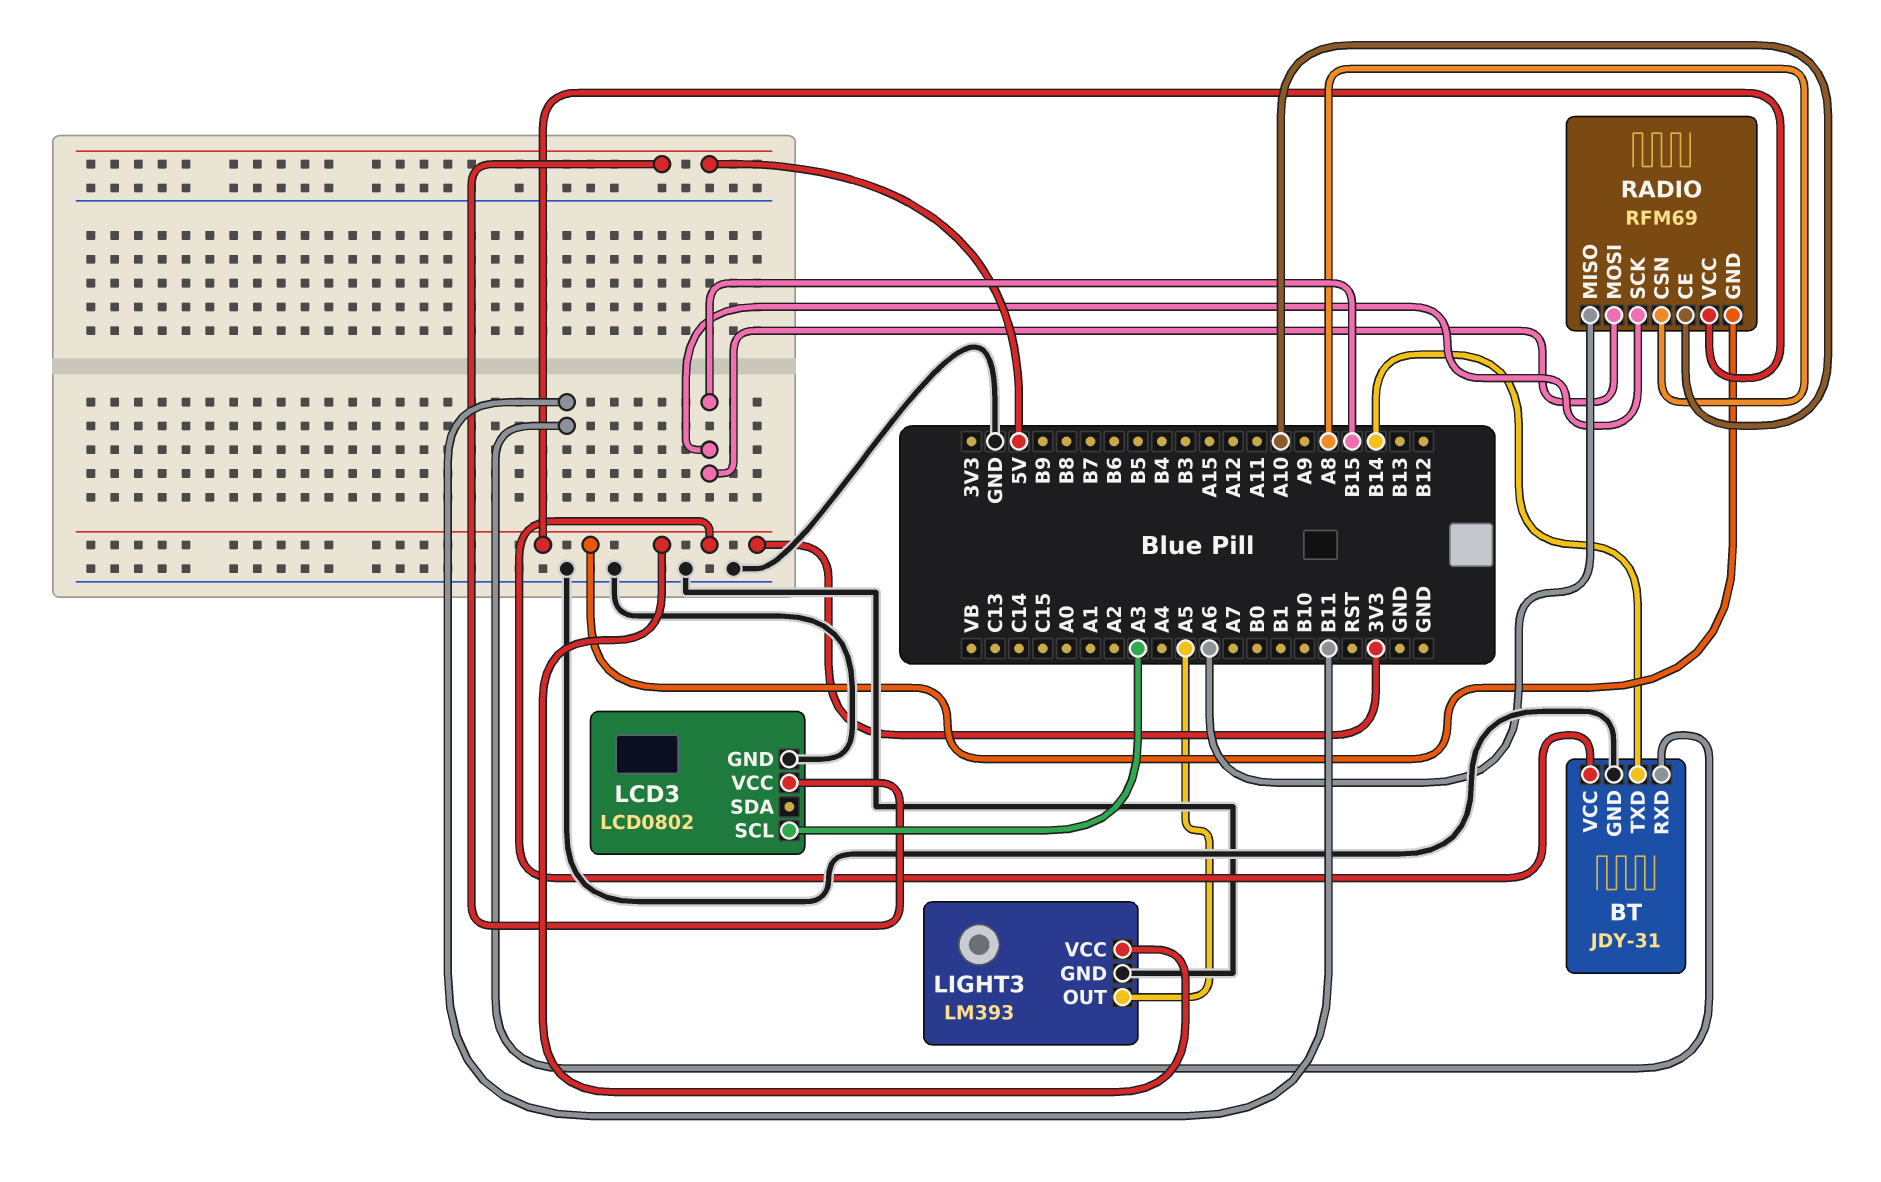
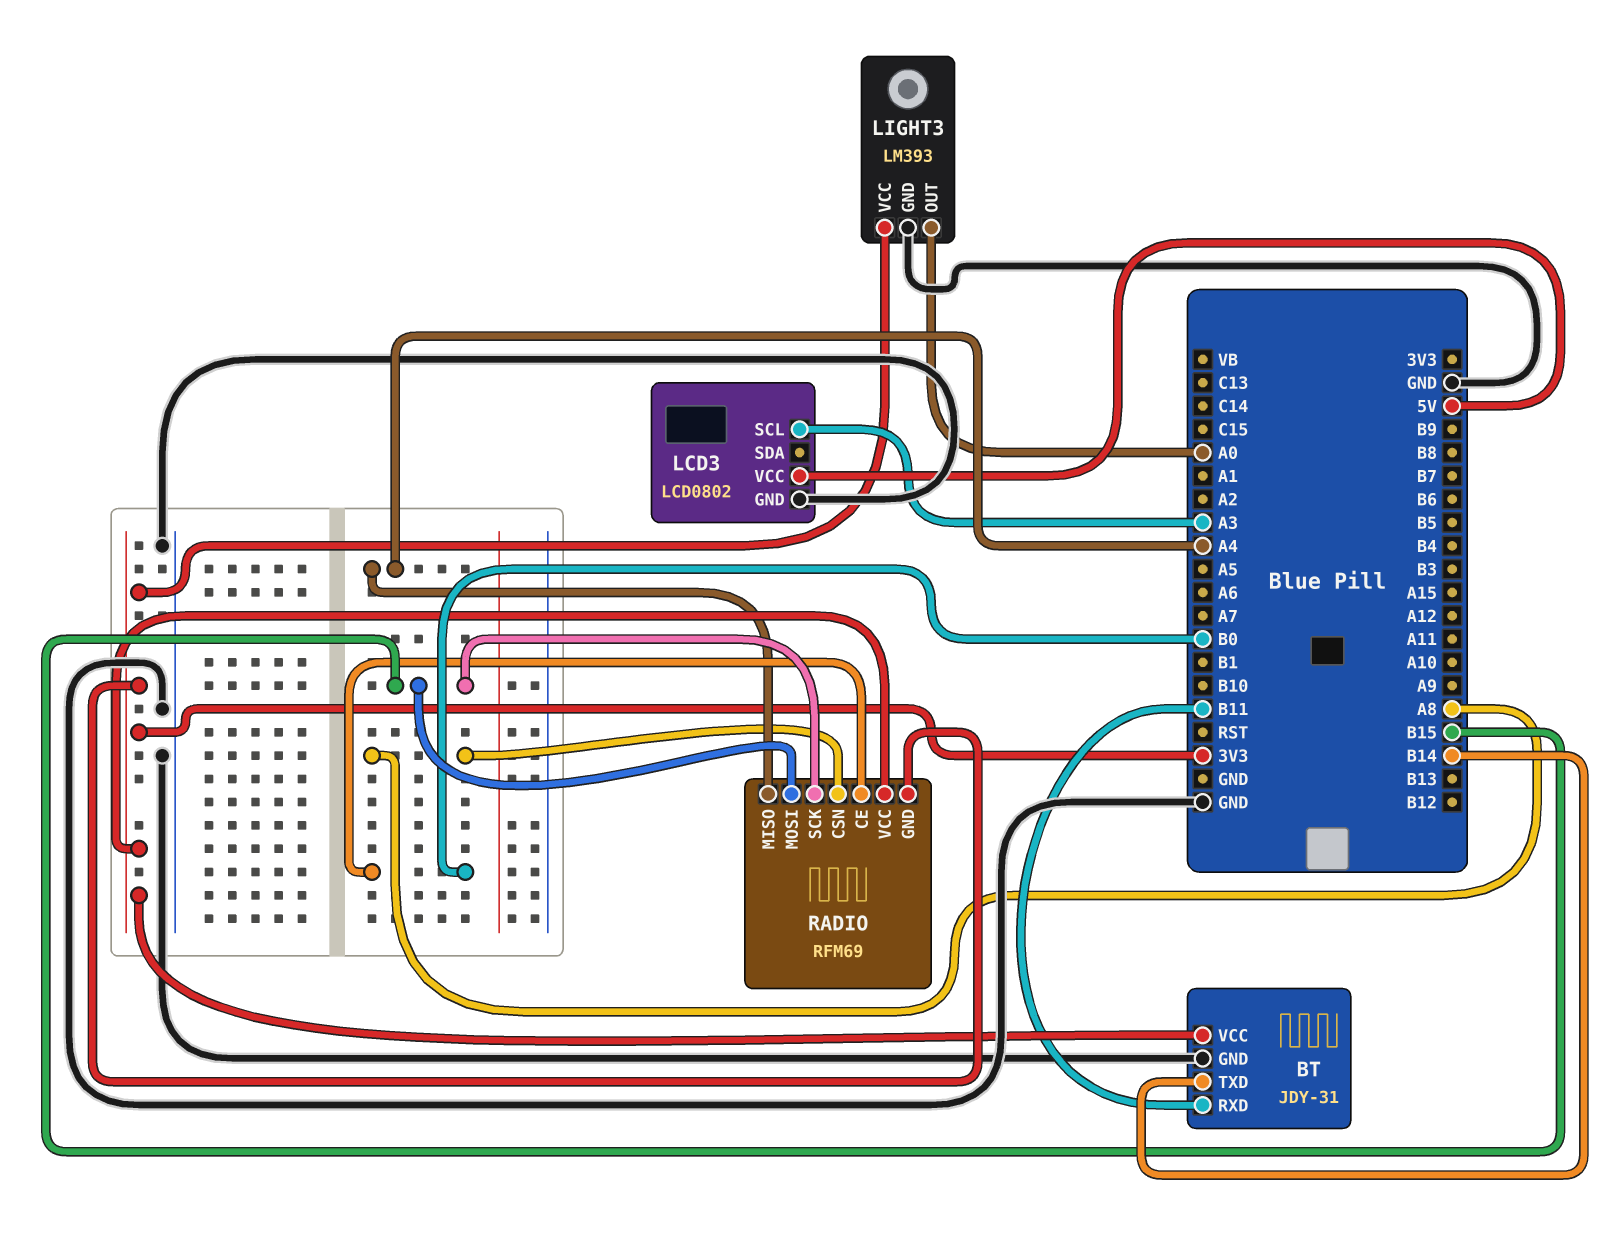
LIGHT3 pin OUT: A5 -> A0
RADIO pin CE: A10 -> B0
RADIO pin MISO: A6 -> A4

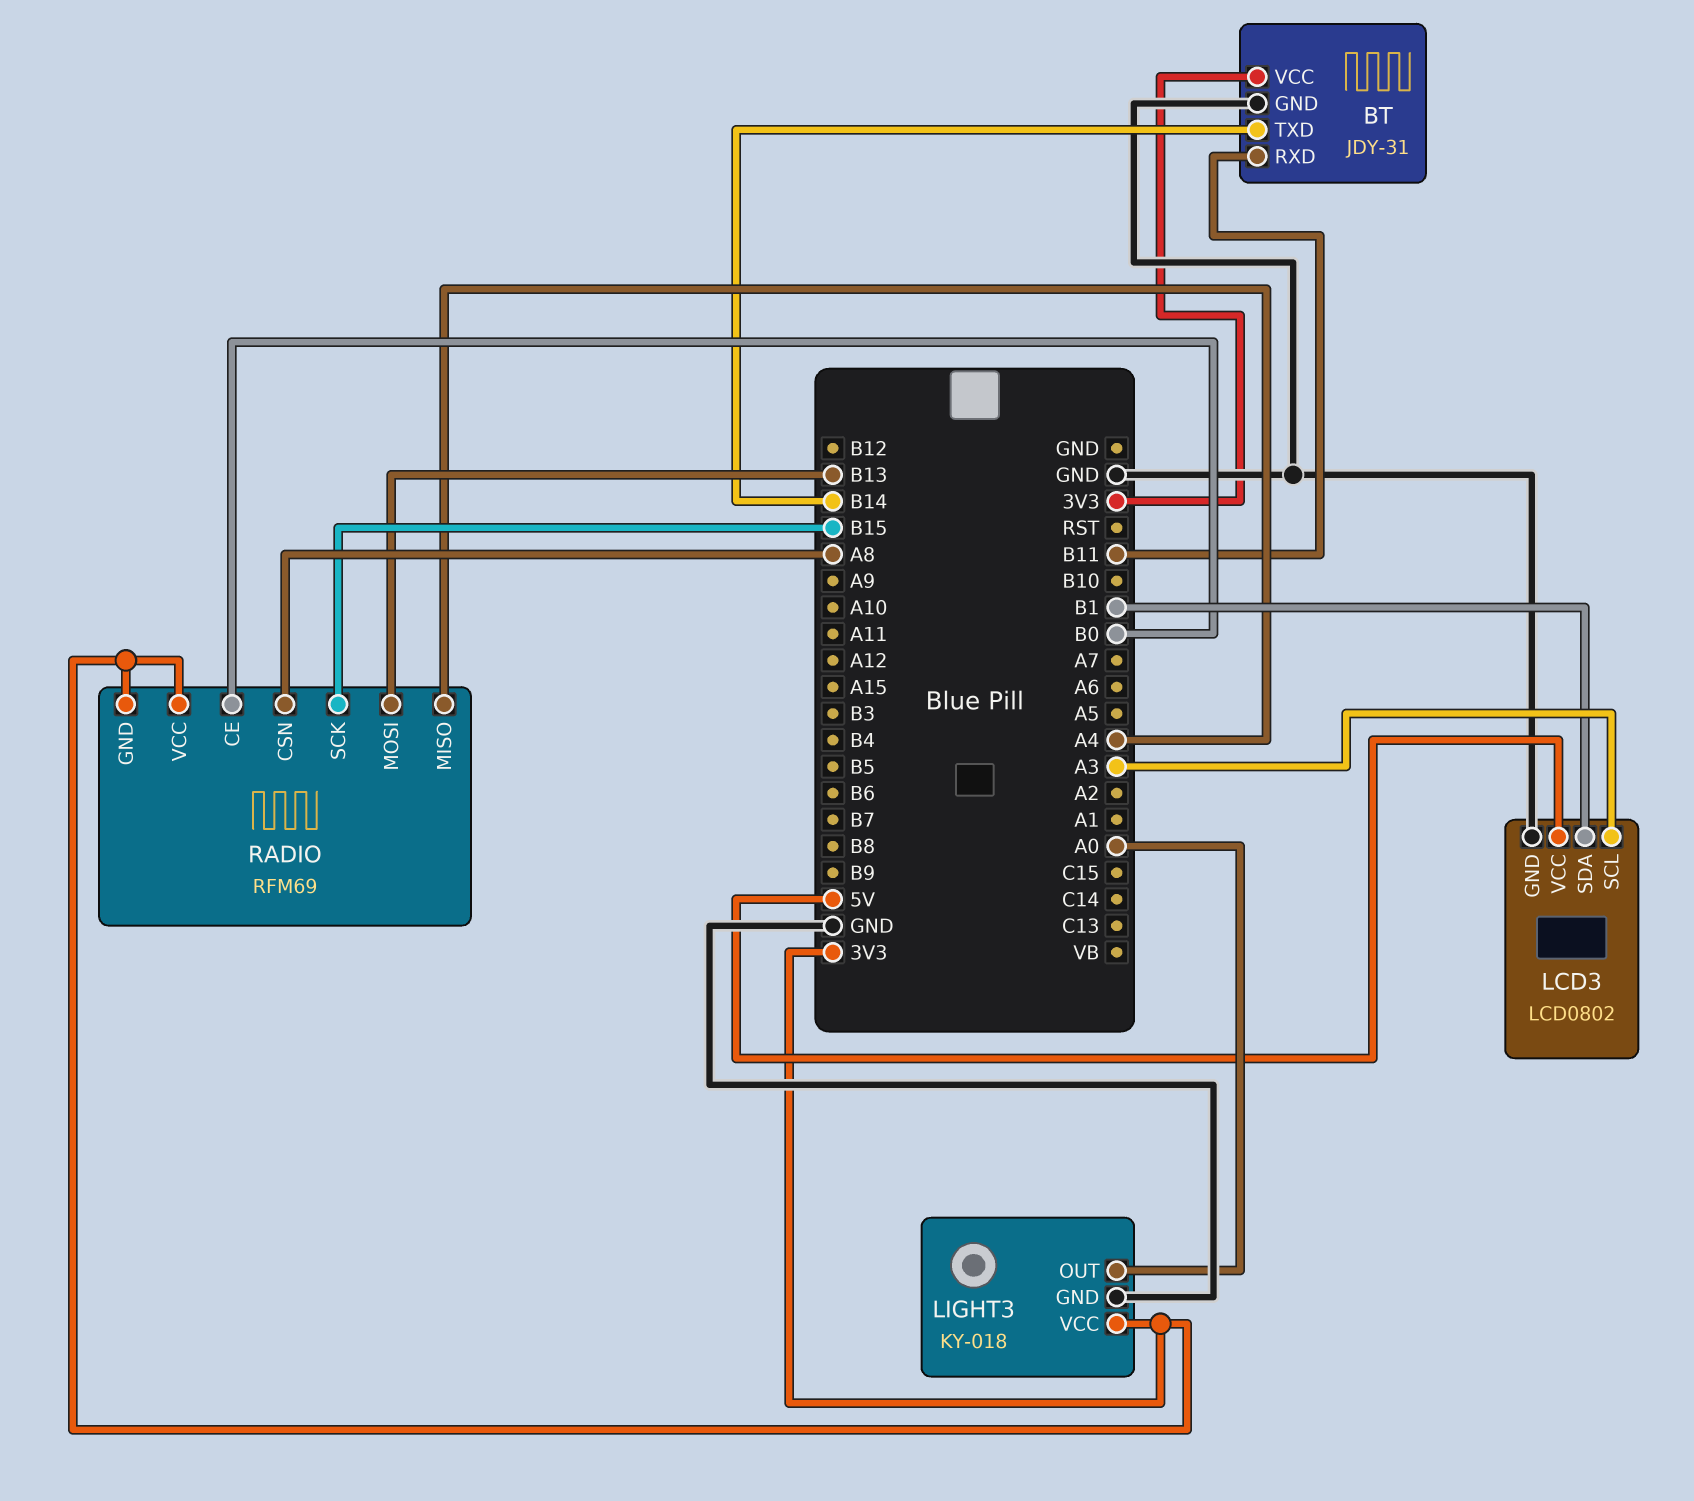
LCD3 pin SDA: none -> B1
LIGHT3: LM393 -> KY-018
RADIO pin MOSI: B15 -> B13

